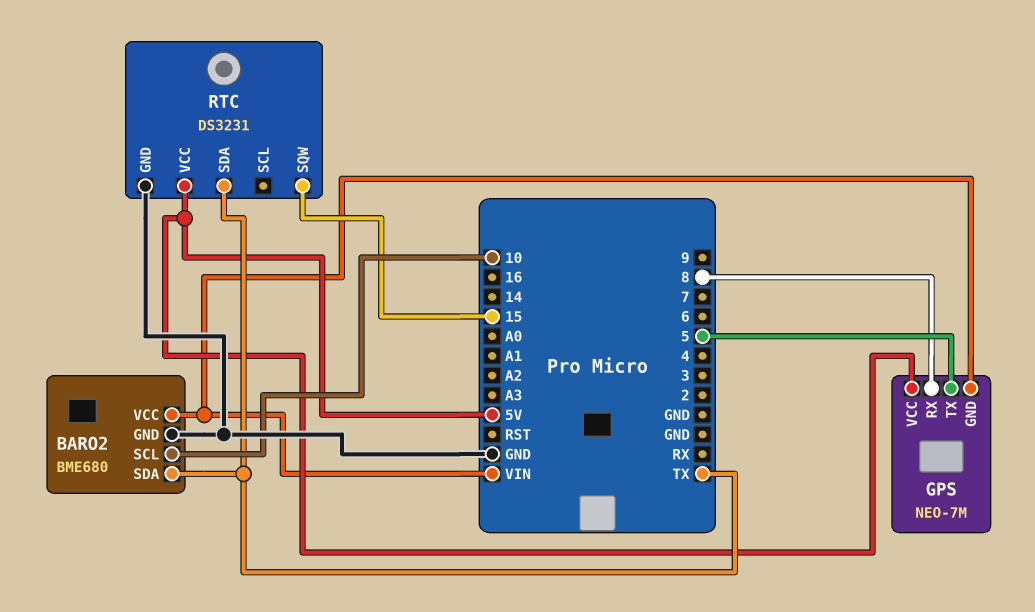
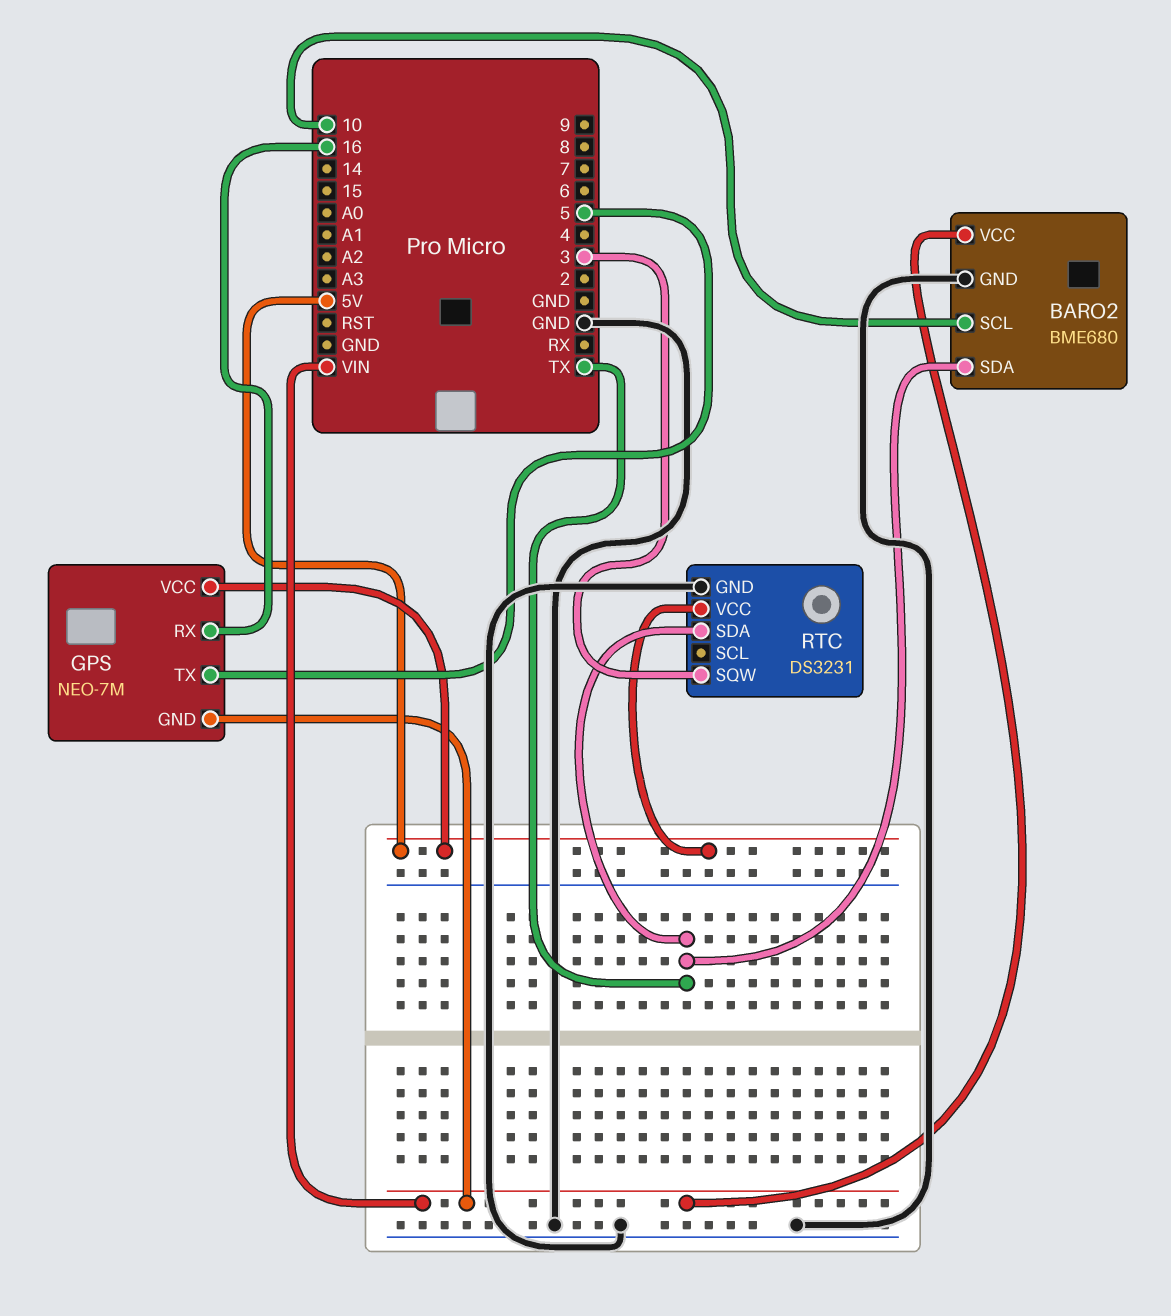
GPS pin RX: 8 -> 16
RTC pin SQW: 15 -> 3

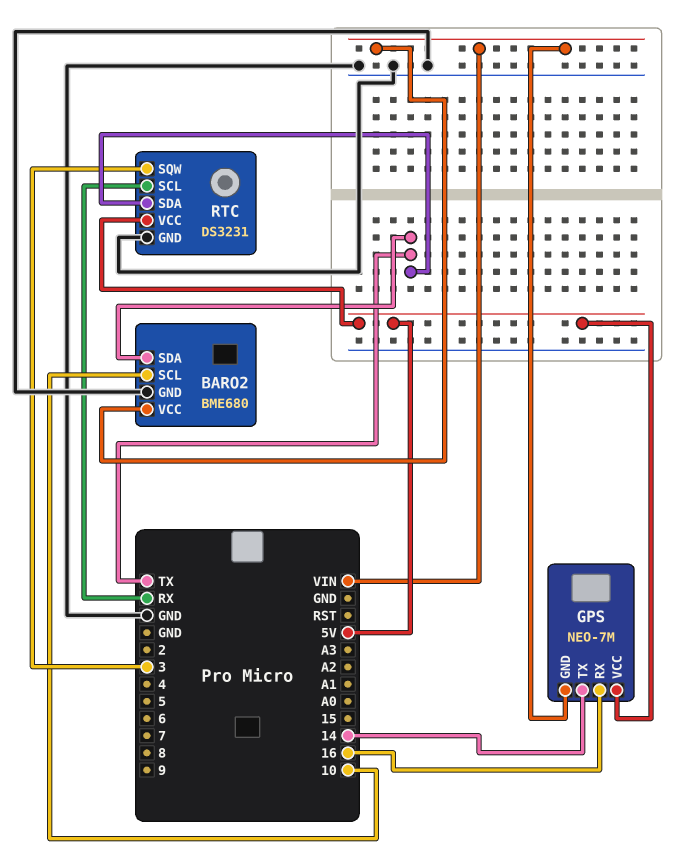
GPS pin TX: 5 -> 14
RTC pin SCL: none -> RX

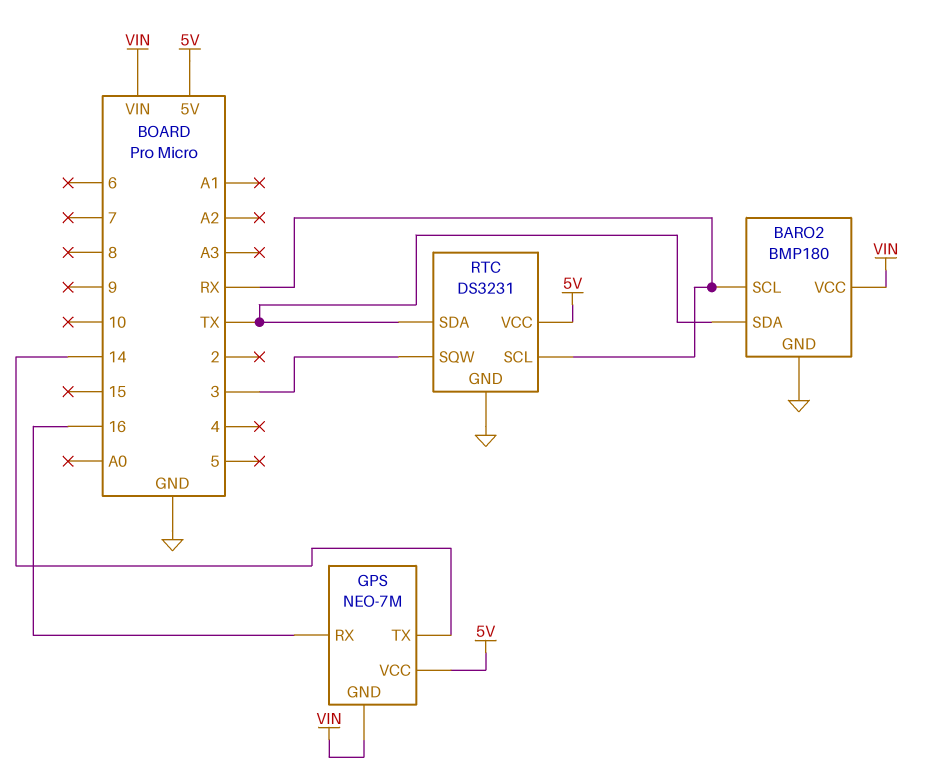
BARO2: BME680 -> BMP180
BARO2 pin SCL: 10 -> RX

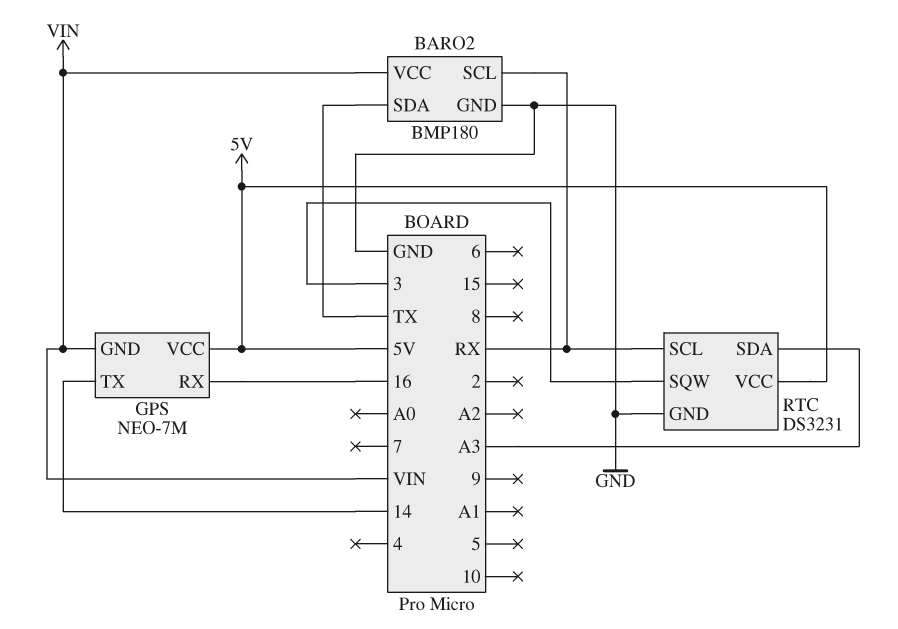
RTC pin SDA: TX -> A3

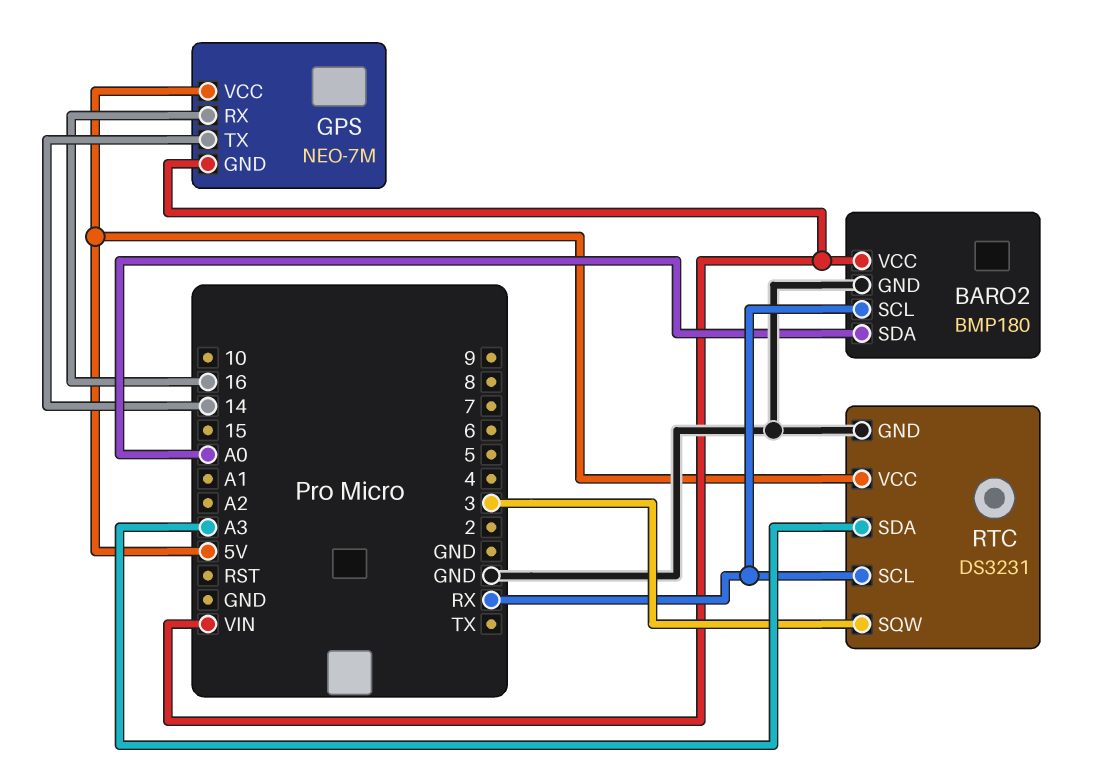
BARO2 pin SDA: TX -> A0

